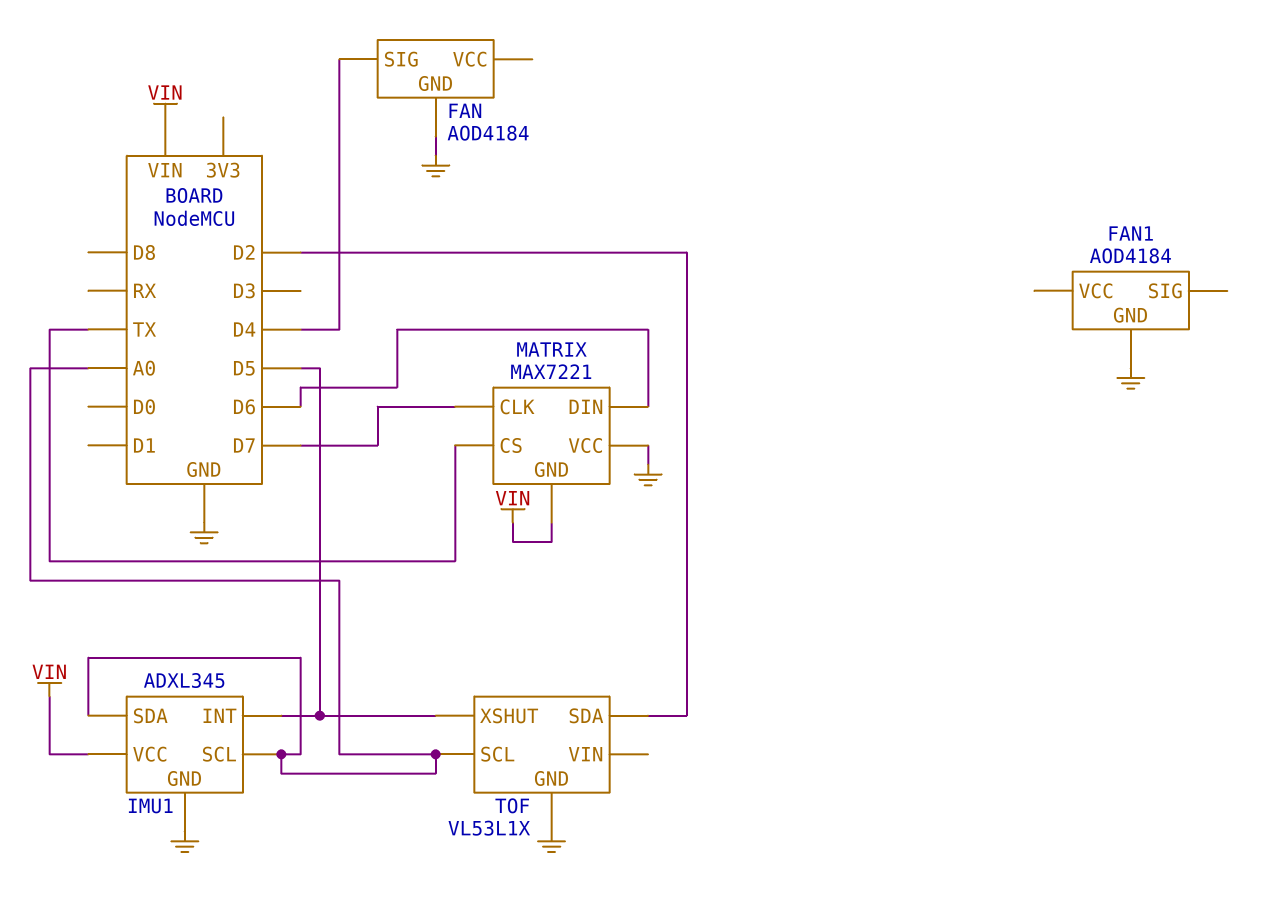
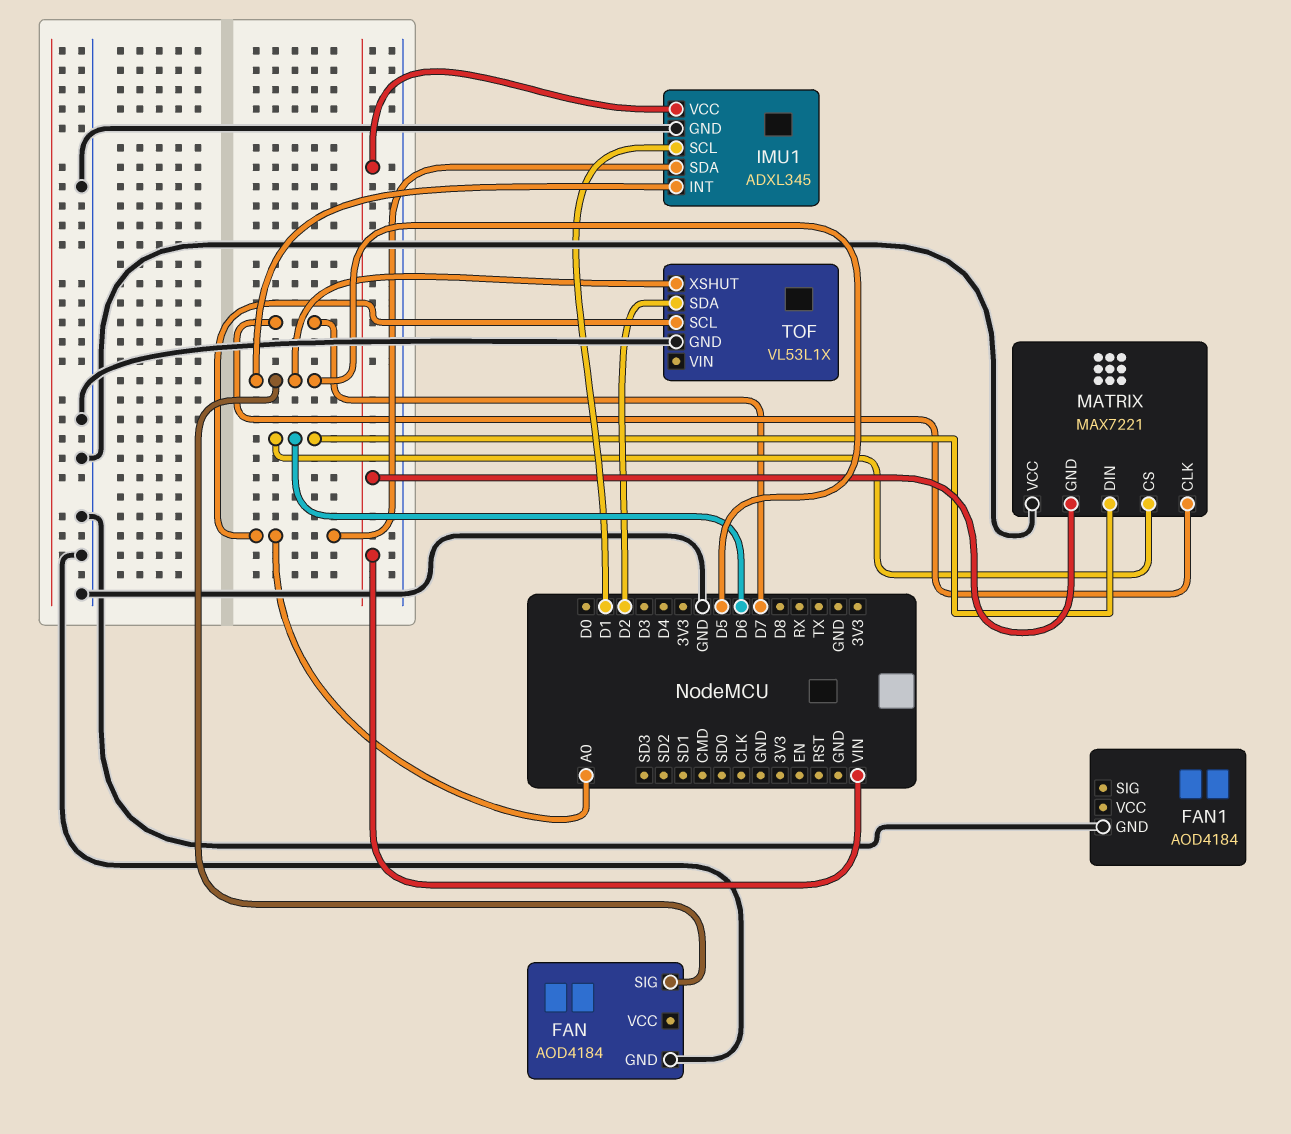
FAN pin SIG: D4 -> D5
IMU1 pin SCL: A0 -> D1
MATRIX pin CS: TX -> D6

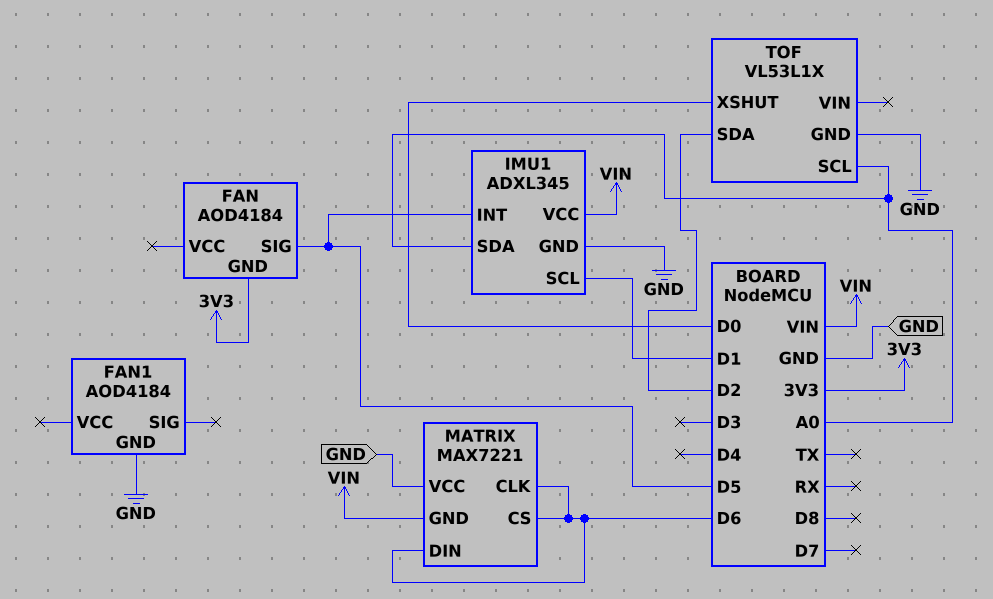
FAN pin GND: GND -> 3V3
MATRIX pin CLK: D7 -> D6
TOF pin XSHUT: D5 -> D0

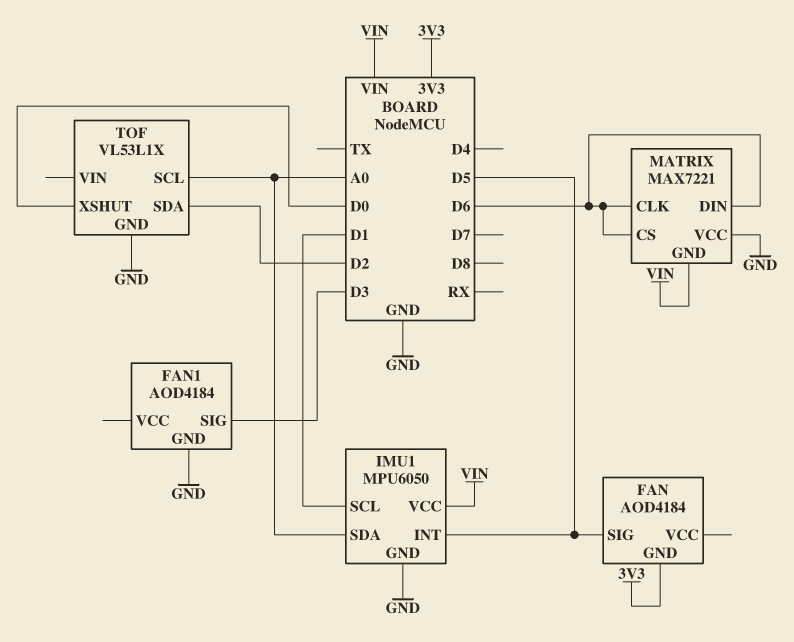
FAN1 pin SIG: none -> D3
IMU1: ADXL345 -> MPU6050

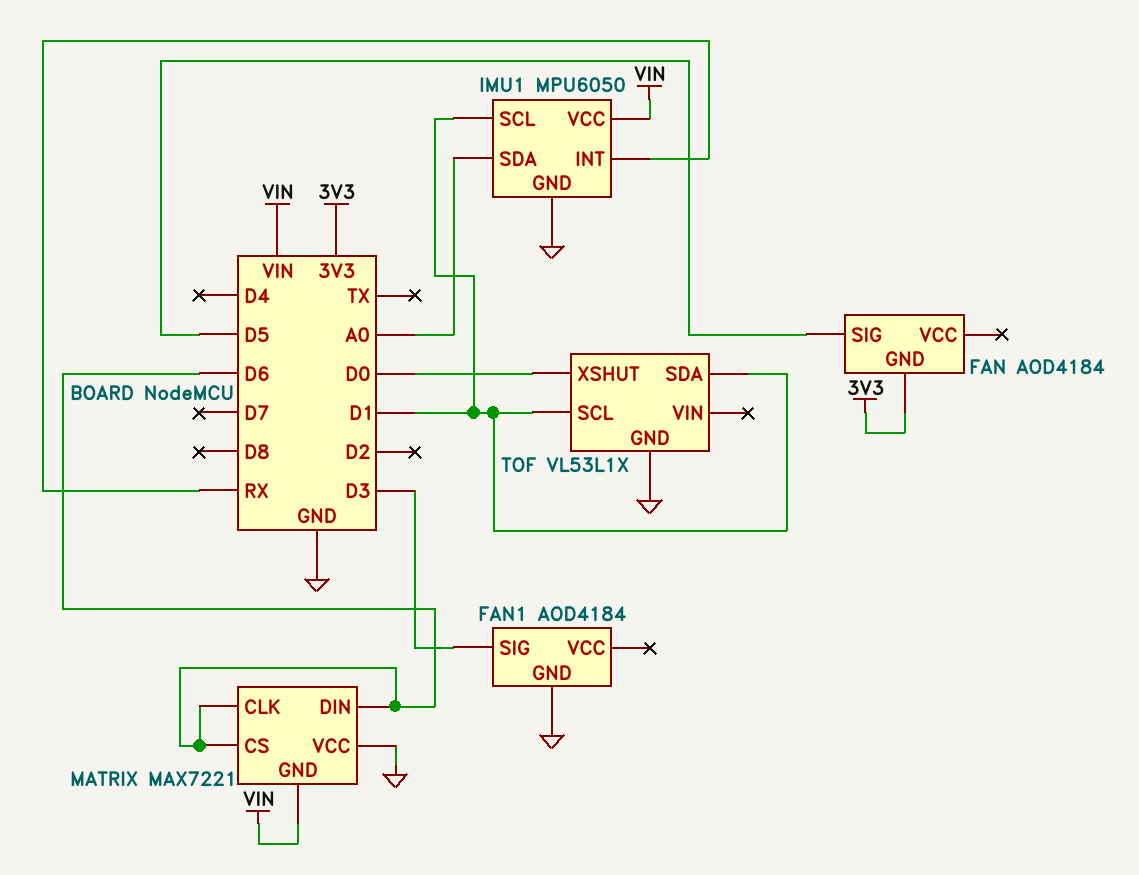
IMU1 pin INT: D5 -> RX
TOF pin SCL: A0 -> D1
TOF pin SDA: D2 -> D1

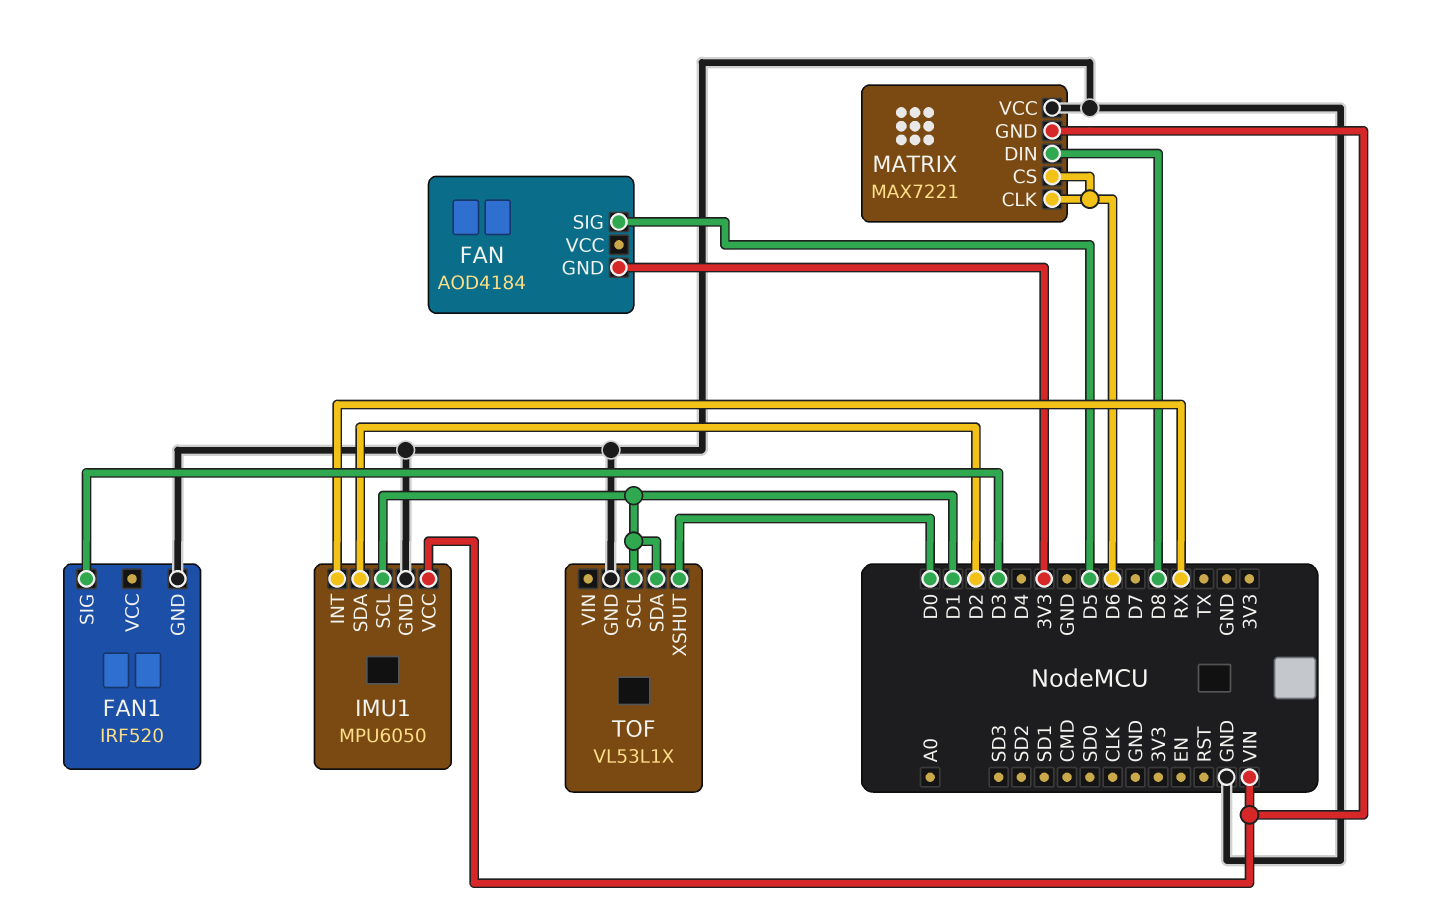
FAN1: AOD4184 -> IRF520
IMU1 pin SDA: A0 -> D2
MATRIX pin DIN: D6 -> D8

